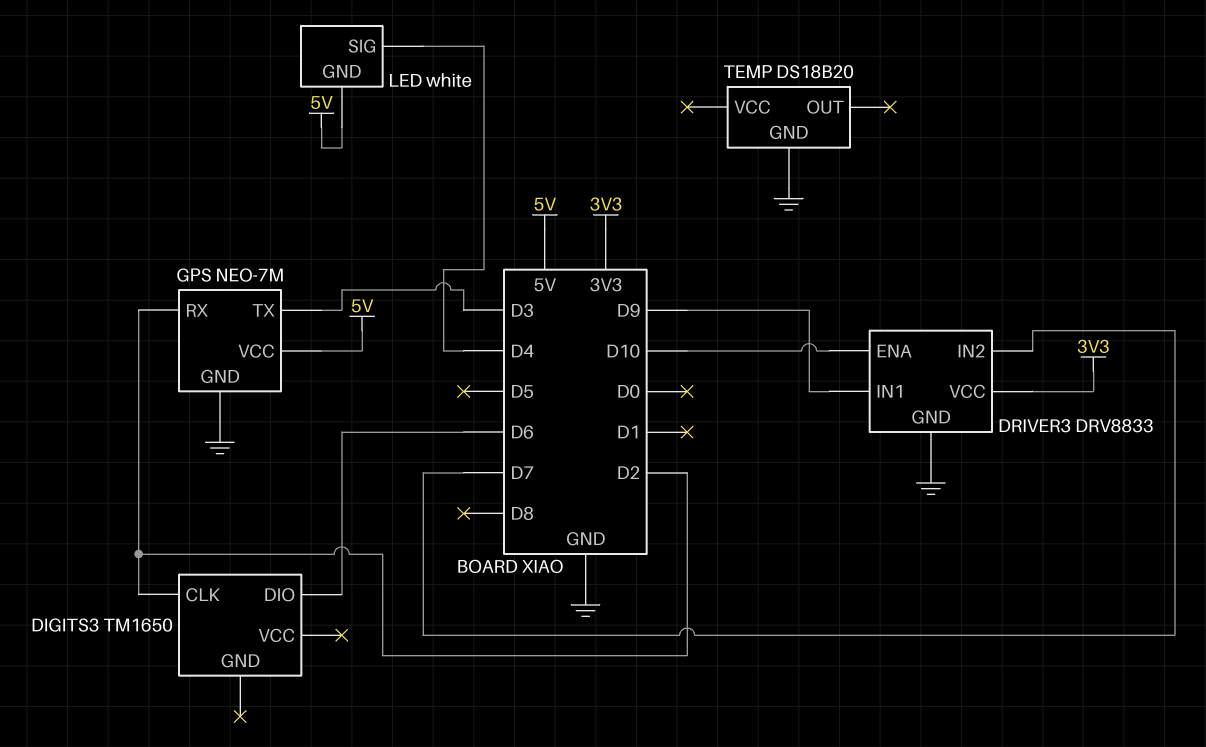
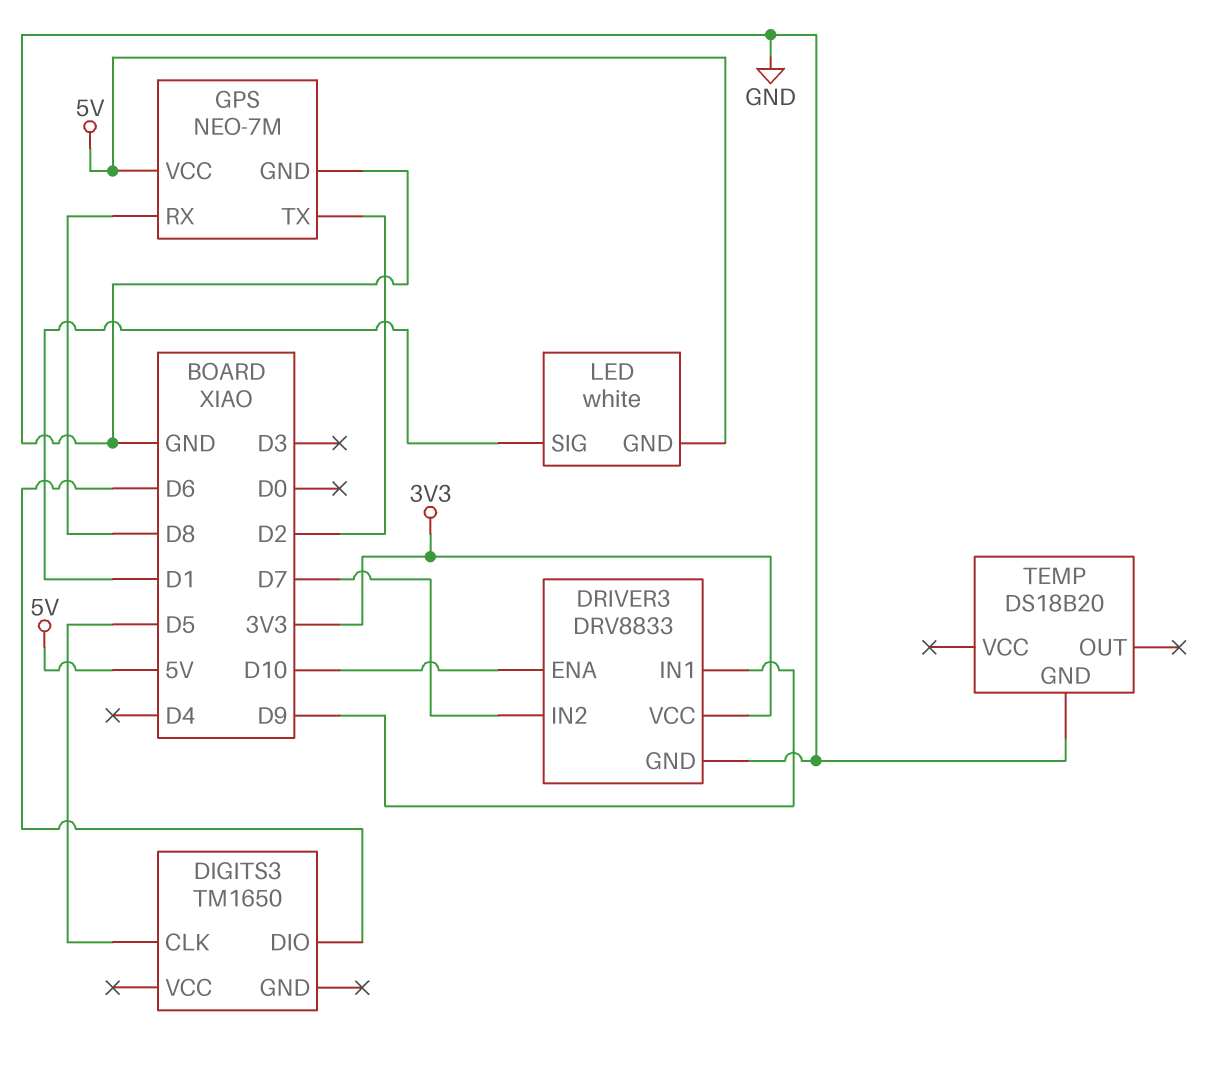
DIGITS3 pin CLK: D2 -> D5
GPS pin RX: D2 -> D8
GPS pin TX: D3 -> D2
LED pin SIG: D4 -> D1

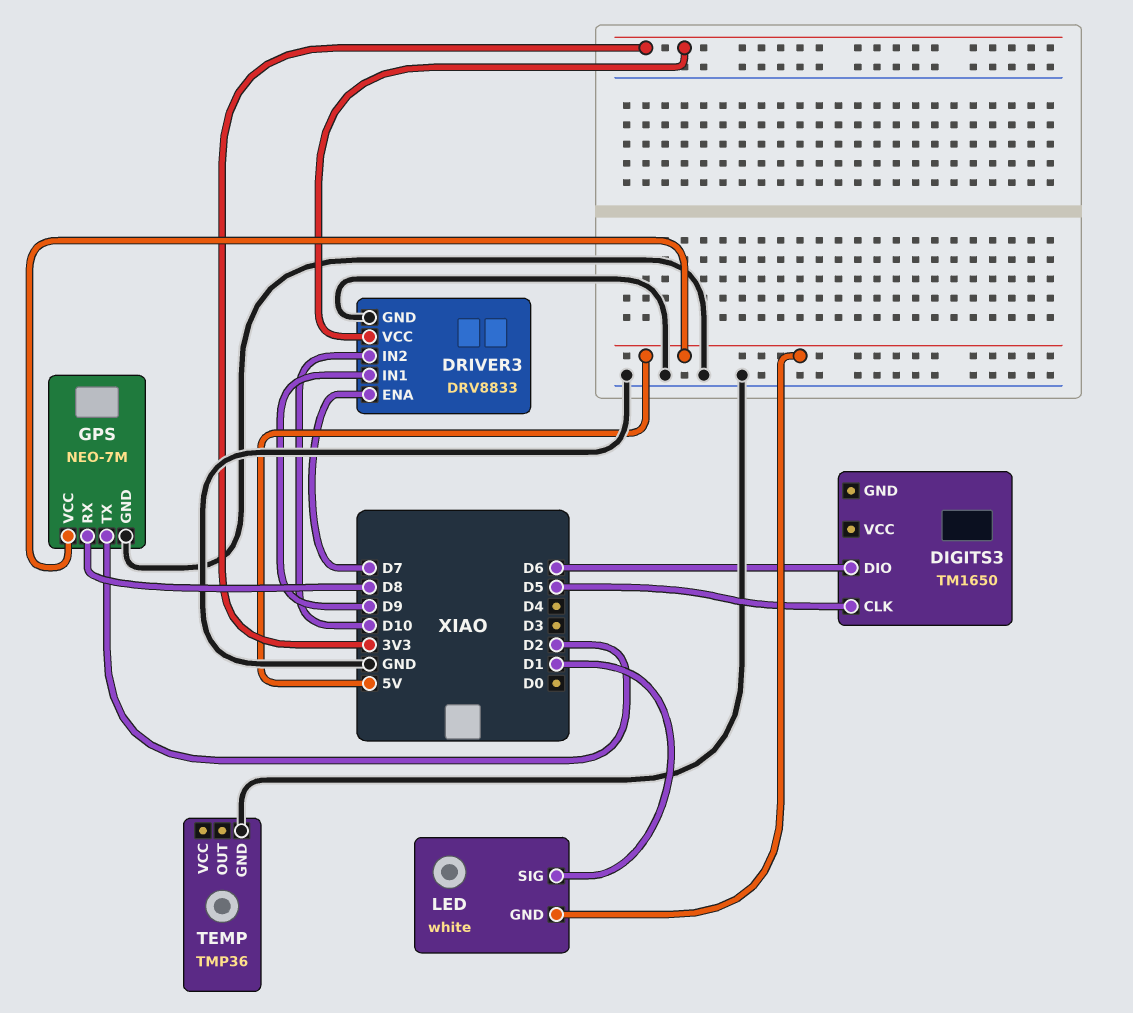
DRIVER3 pin ENA: D10 -> D7
DRIVER3 pin IN2: D7 -> D10
TEMP: DS18B20 -> TMP36

